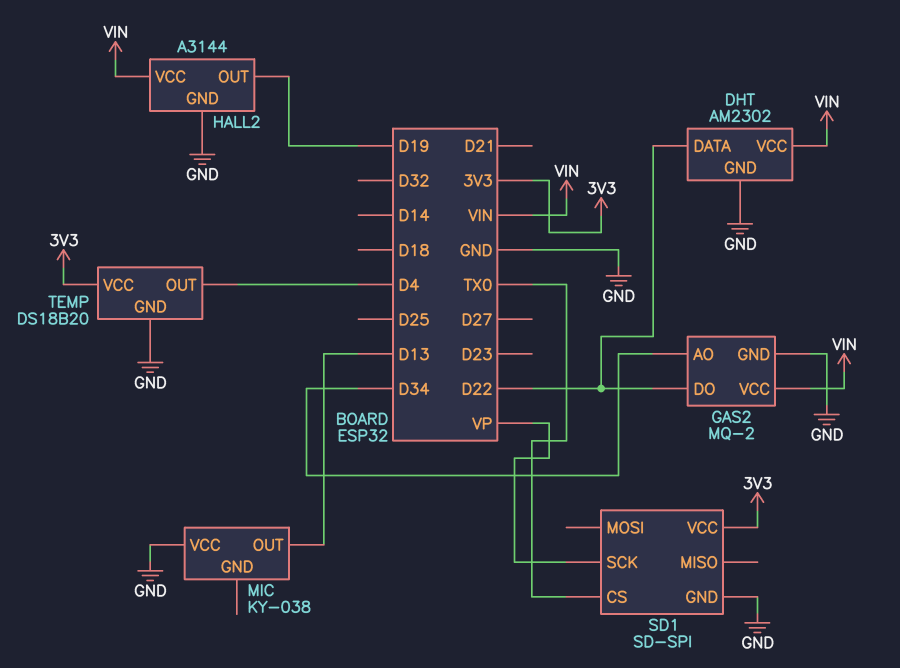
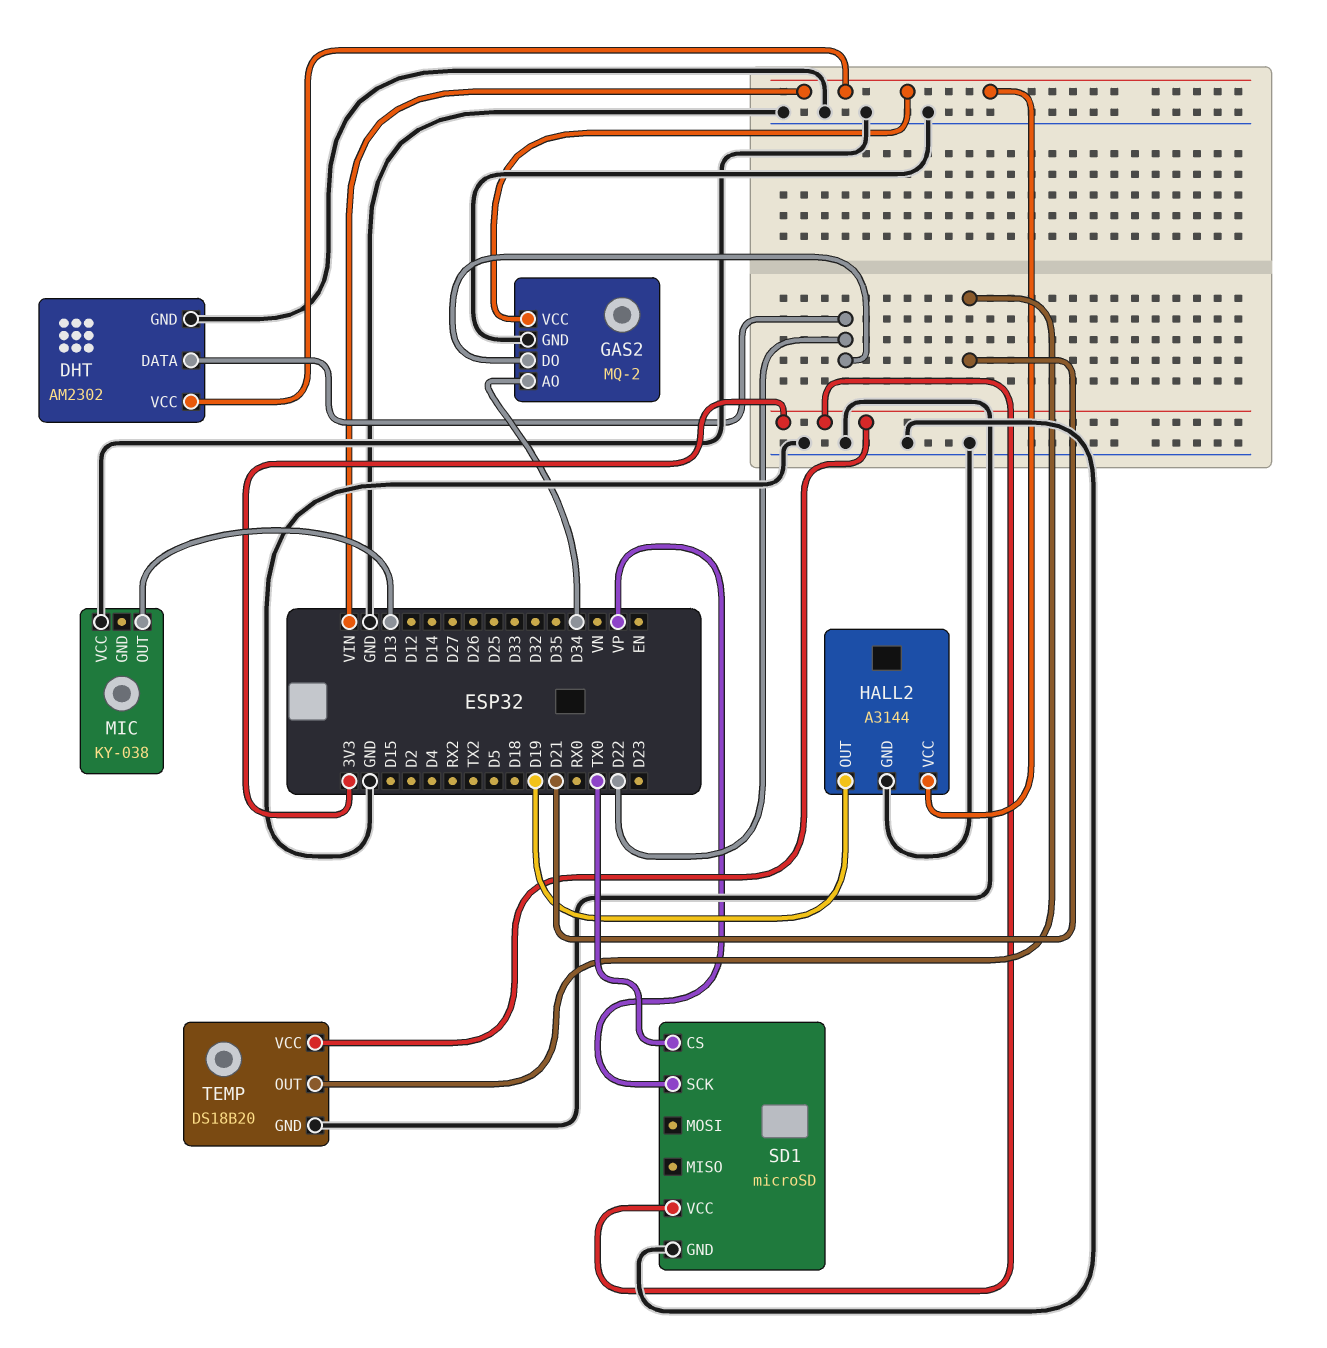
SD1: SD-SPI -> microSD
TEMP pin OUT: D4 -> D21

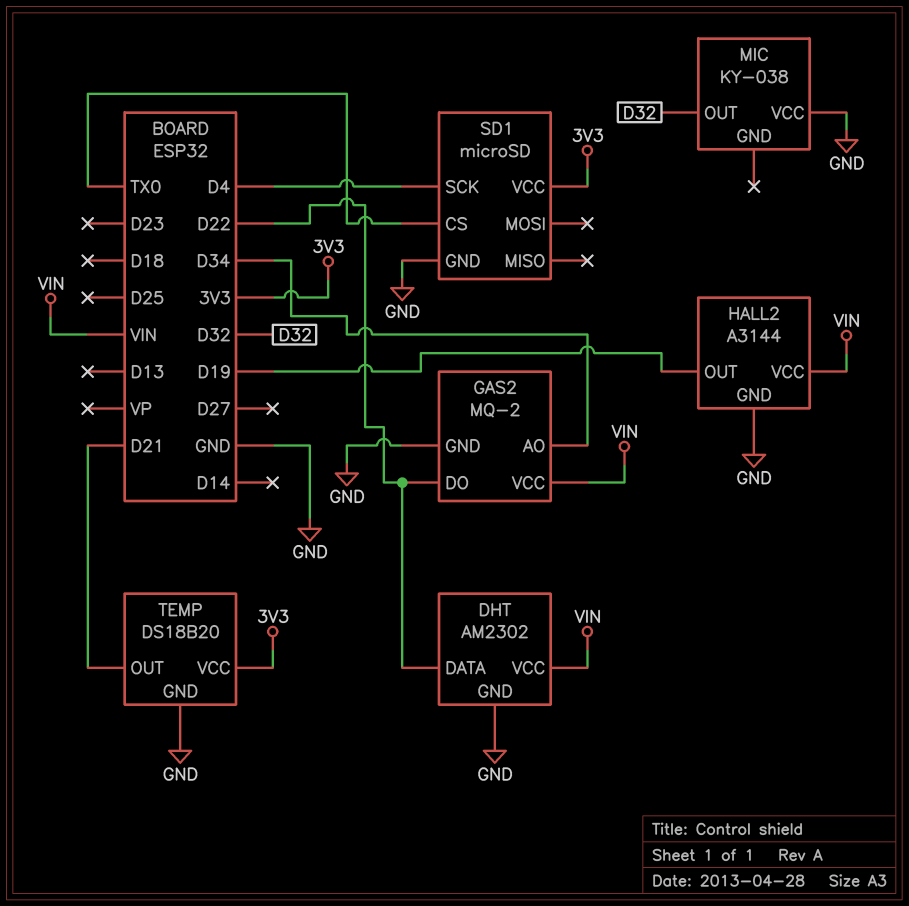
MIC pin OUT: D13 -> D32
SD1 pin SCK: VP -> D4

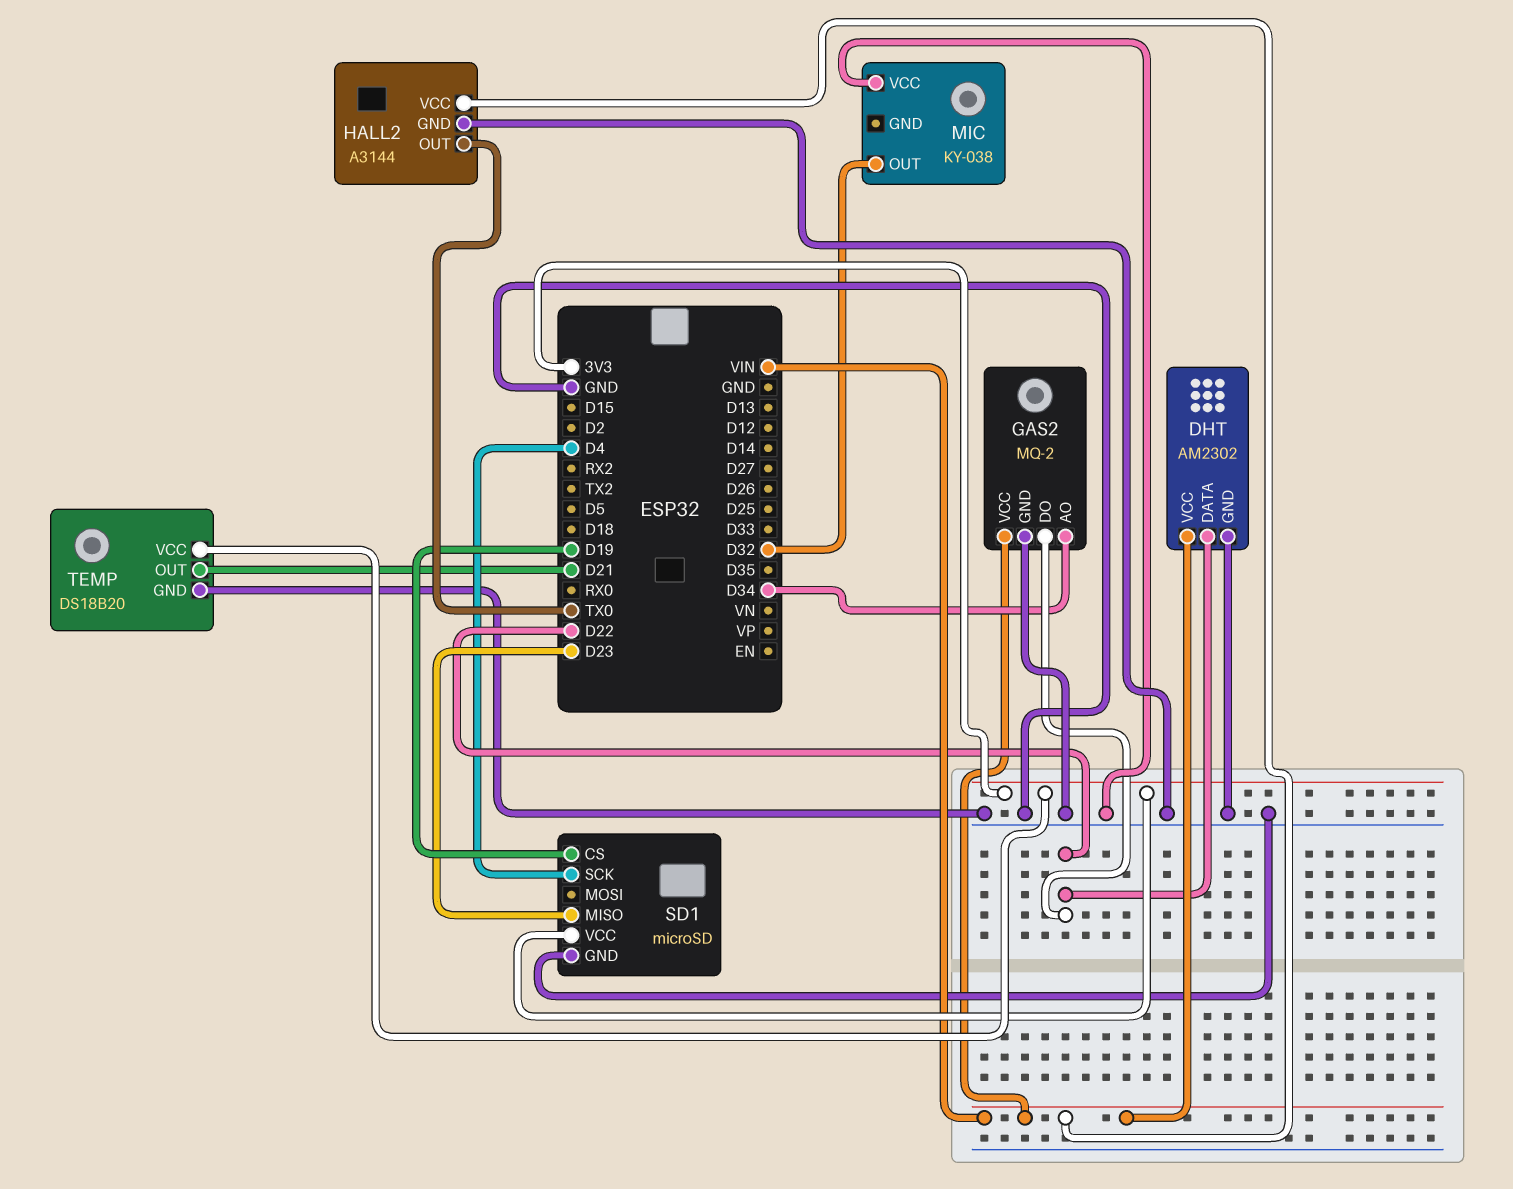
HALL2 pin OUT: D19 -> TX0
SD1 pin CS: TX0 -> D19
SD1 pin MISO: none -> D23

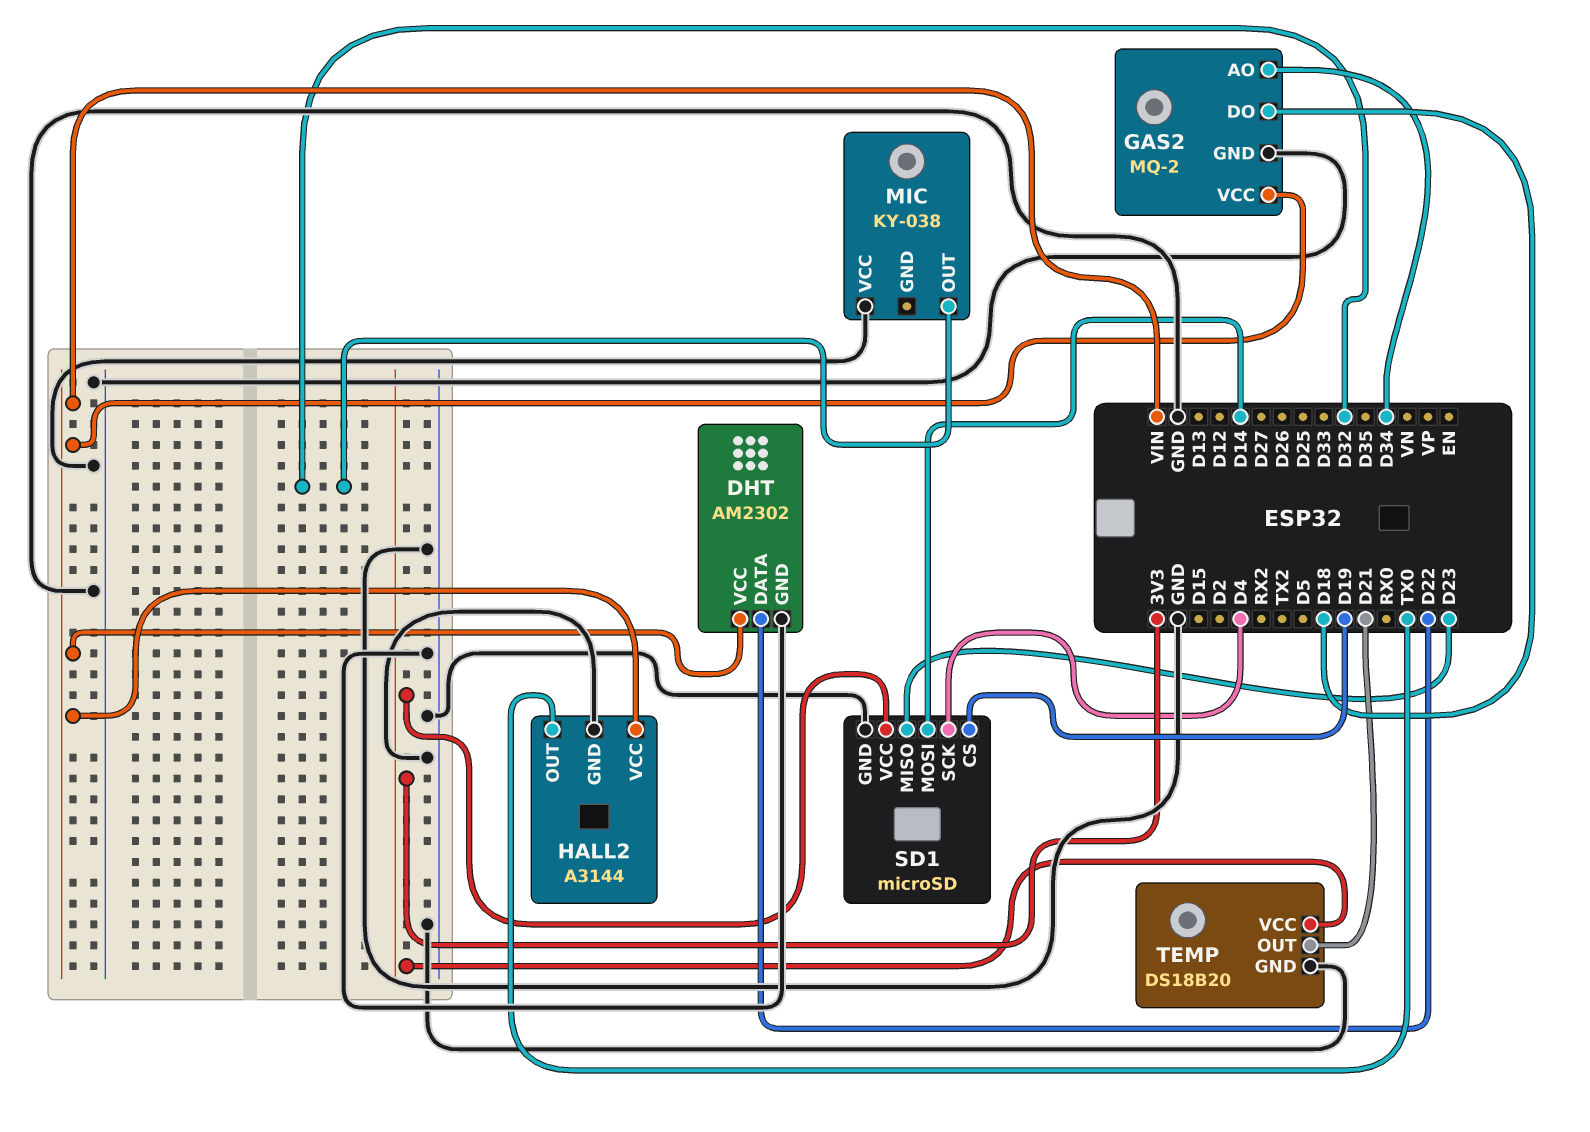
GAS2 pin DO: D22 -> D18
SD1 pin MOSI: none -> D14

